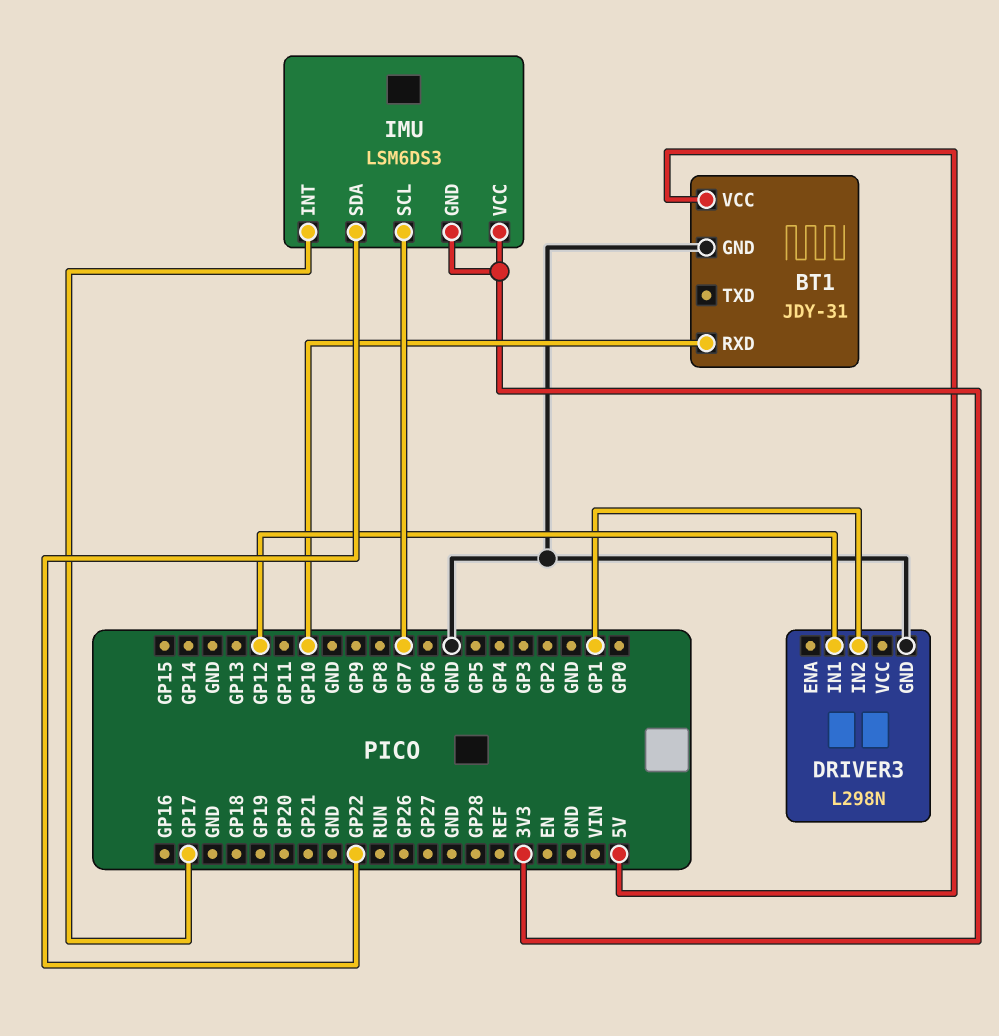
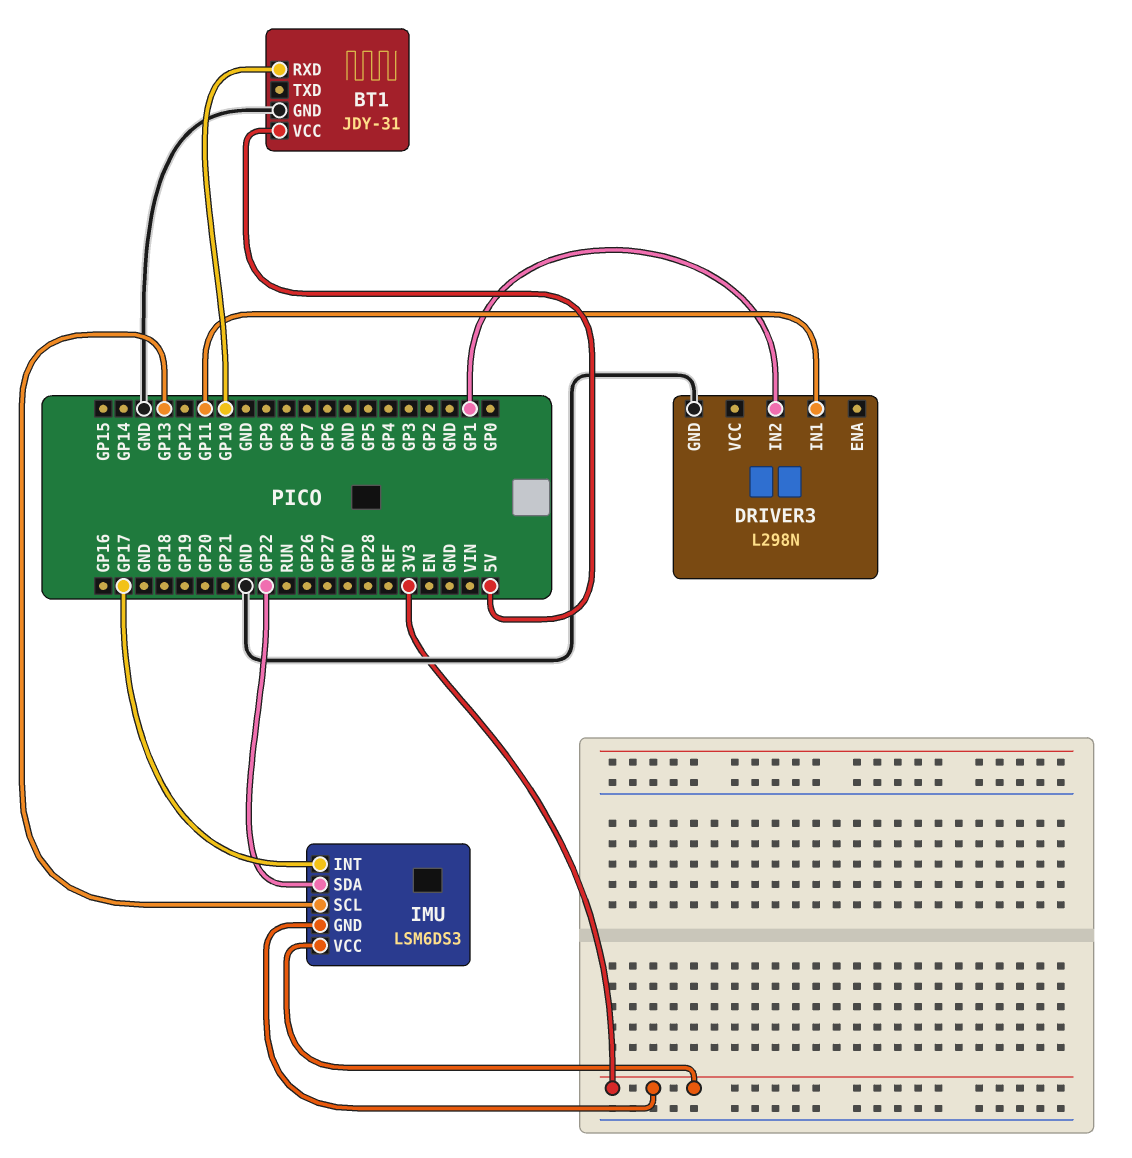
DRIVER3 pin IN1: GP12 -> GP11
IMU pin SCL: GP7 -> GP13

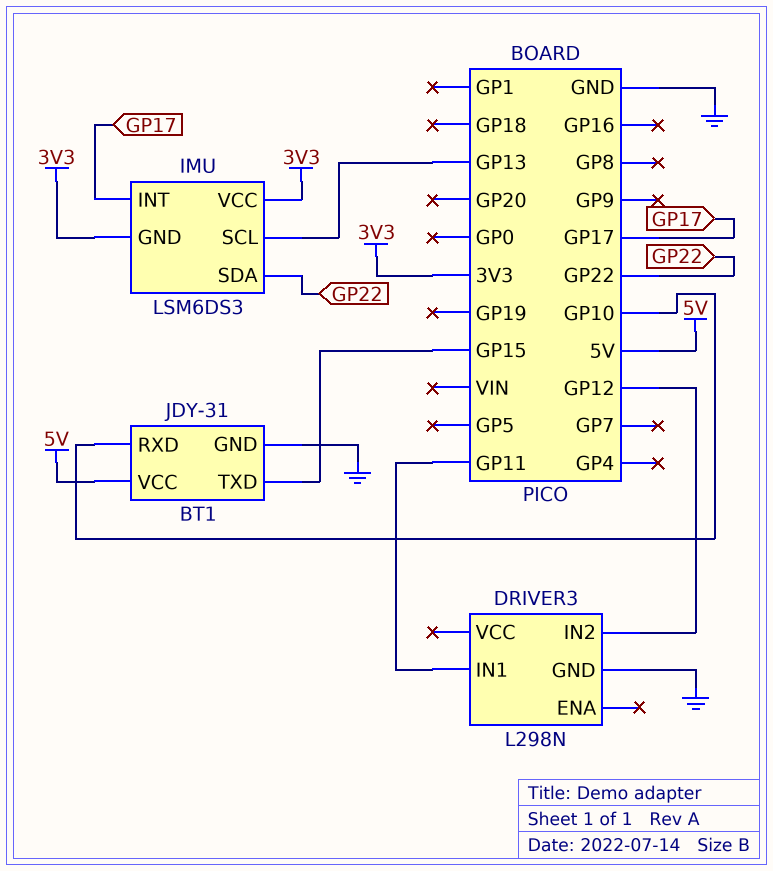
BT1 pin TXD: none -> GP15
DRIVER3 pin IN2: GP1 -> GP12

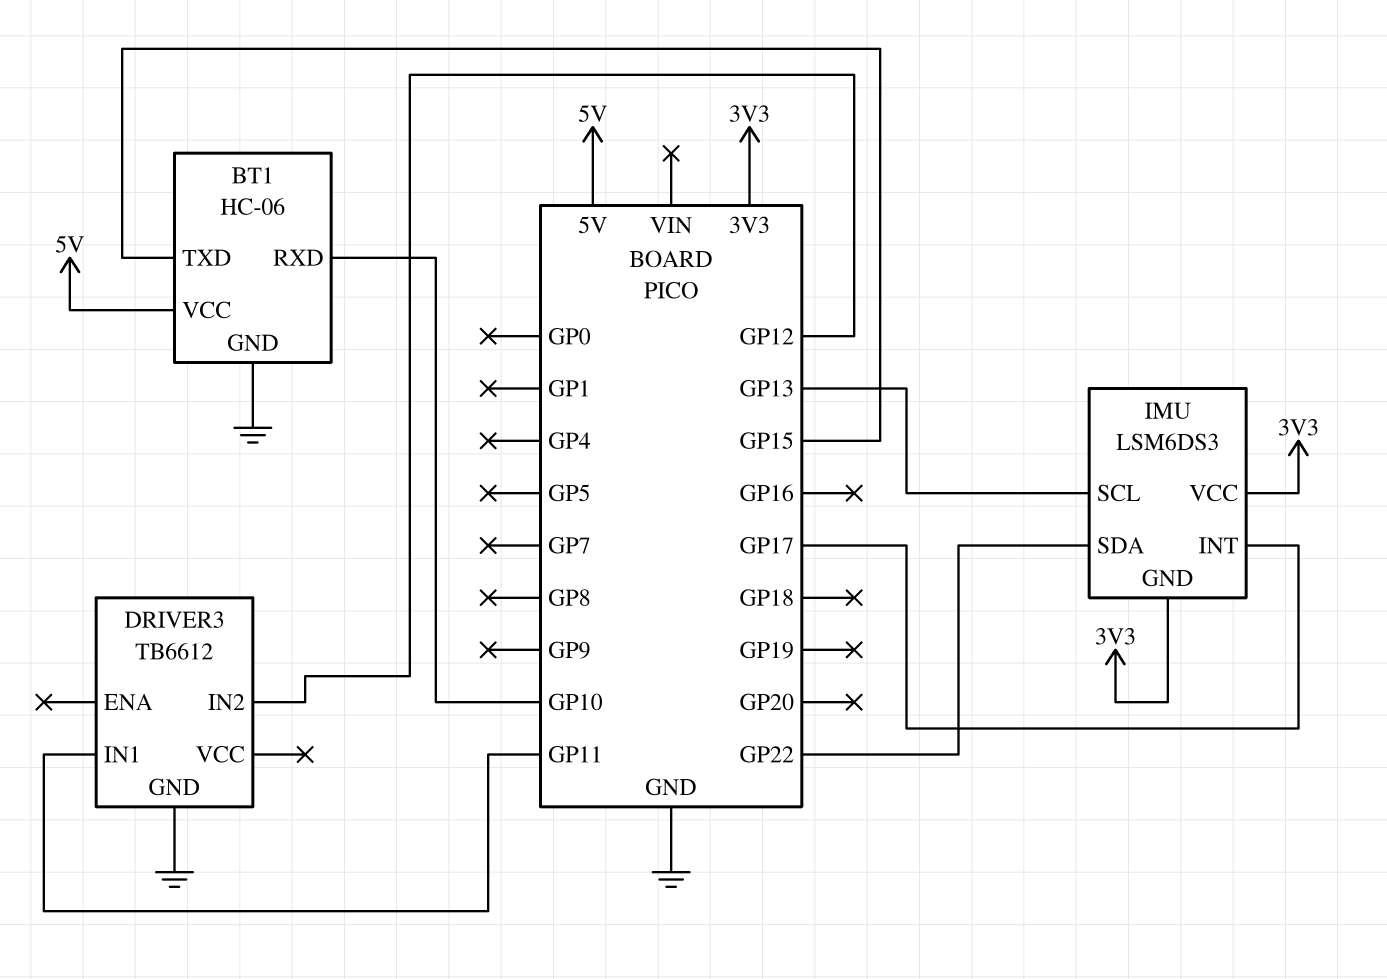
BT1: JDY-31 -> HC-06
DRIVER3: L298N -> TB6612

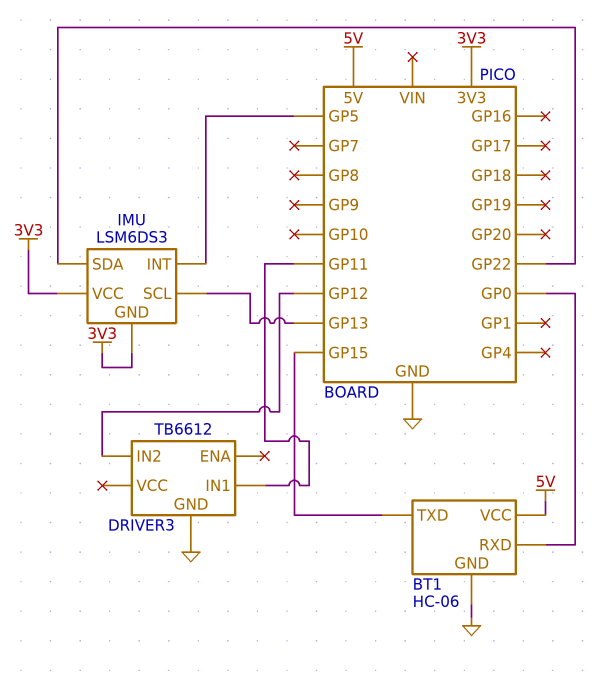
BT1 pin RXD: GP10 -> GP0
IMU pin INT: GP17 -> GP5

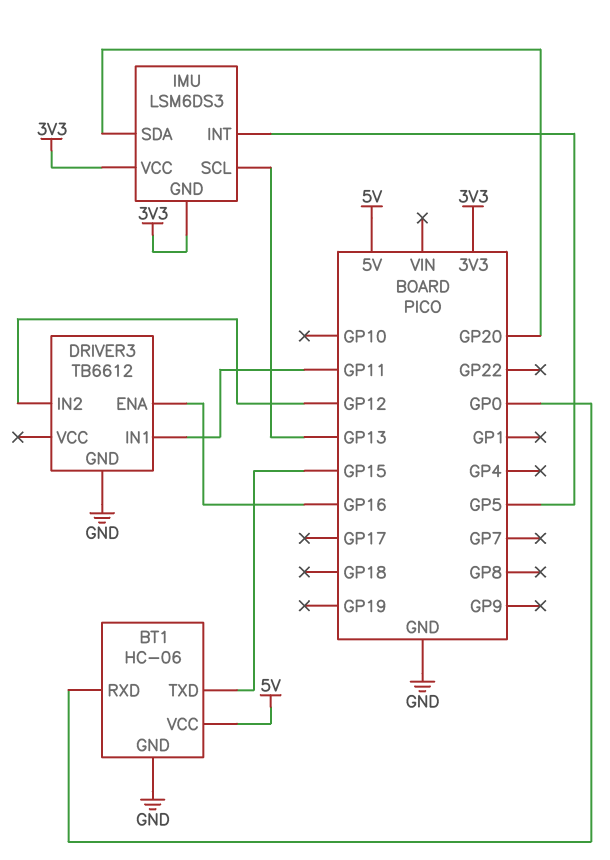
DRIVER3 pin ENA: none -> GP16
IMU pin SDA: GP22 -> GP20

